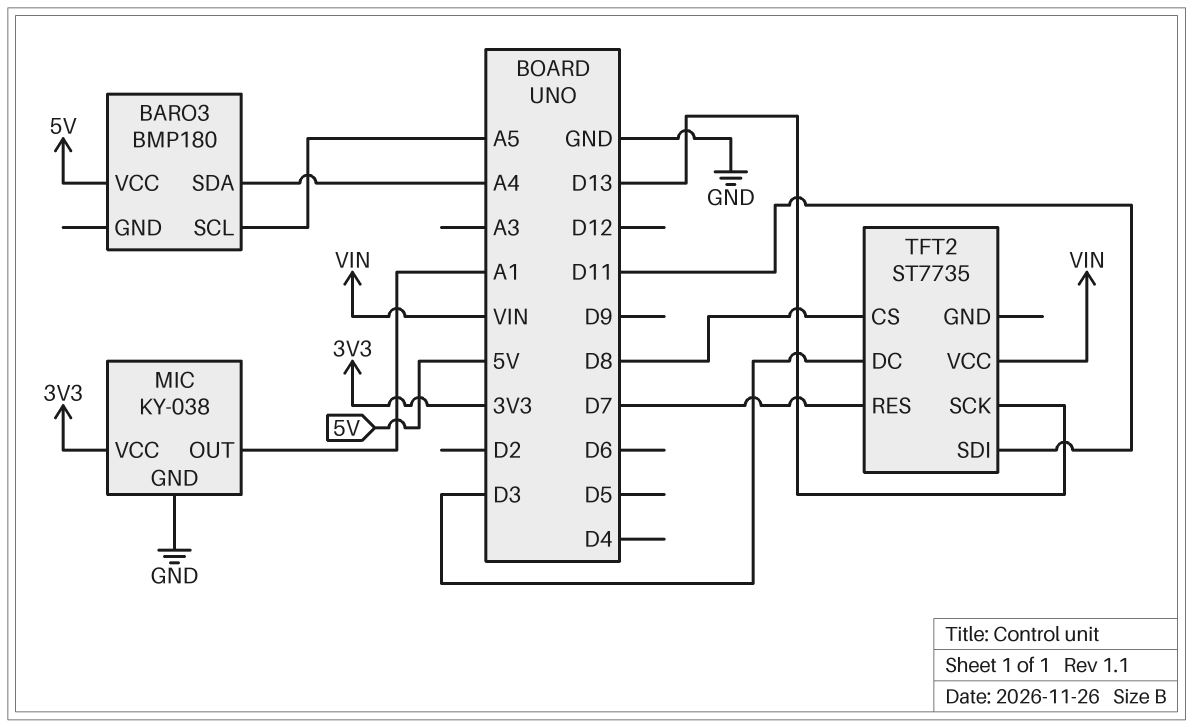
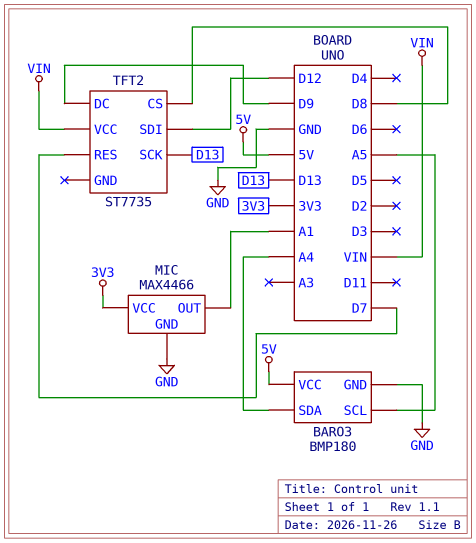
BARO3 pin GND: none -> GND
MIC: KY-038 -> MAX4466
TFT2 pin DC: D3 -> D9
TFT2 pin SDI: D11 -> D12

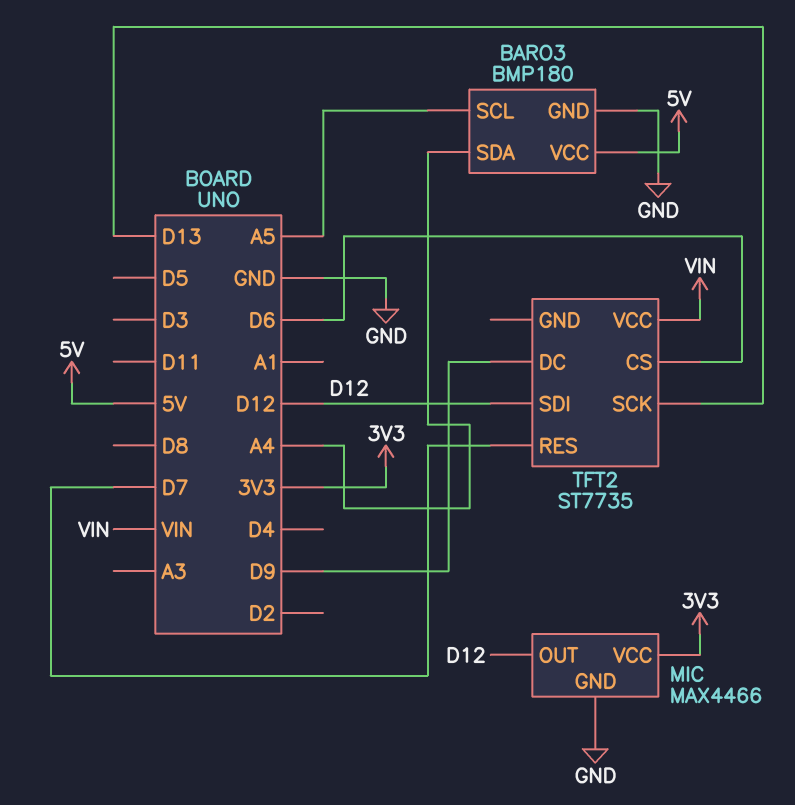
MIC pin OUT: A1 -> D12
TFT2 pin CS: D8 -> D6

